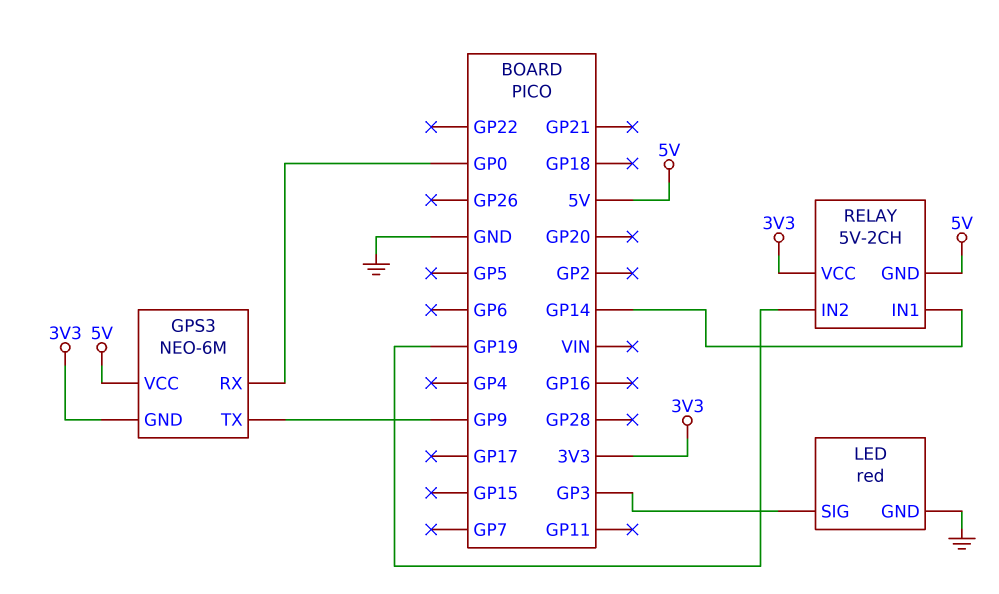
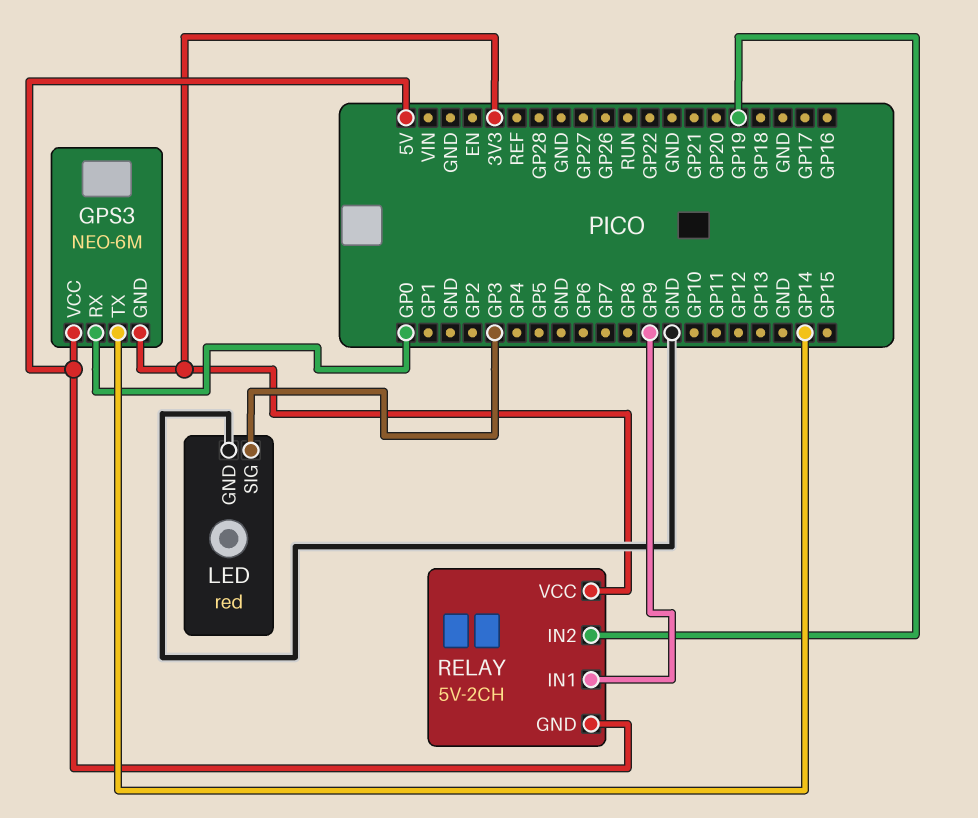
GPS3 pin TX: GP9 -> GP14
RELAY pin IN1: GP14 -> GP9

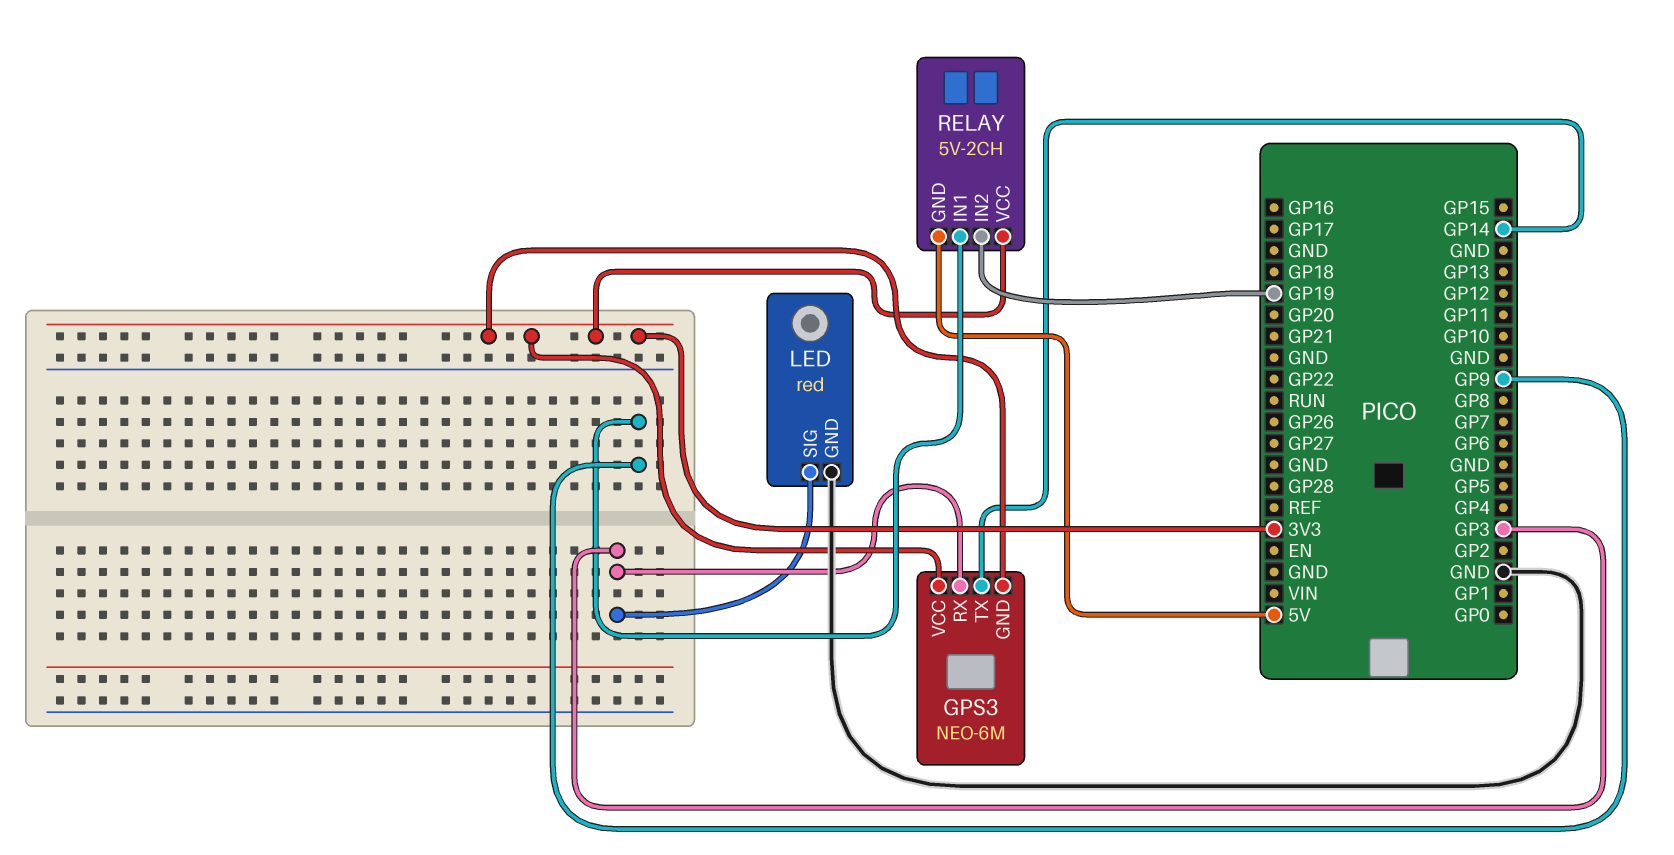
GPS3 pin RX: GP0 -> GP3
GPS3 pin VCC: 5V -> 3V3

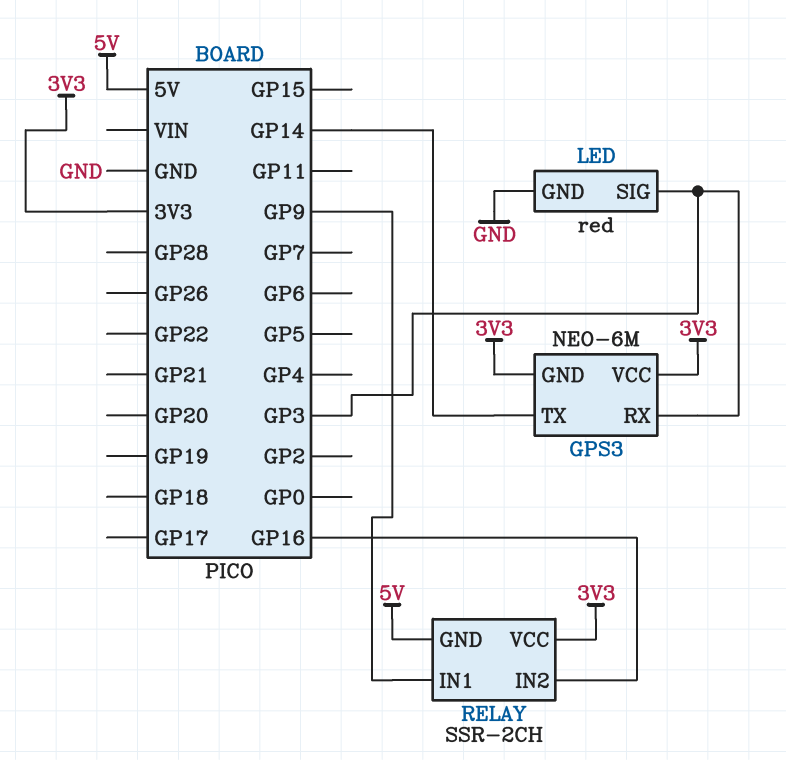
RELAY: 5V-2CH -> SSR-2CH
RELAY pin IN2: GP19 -> GP16

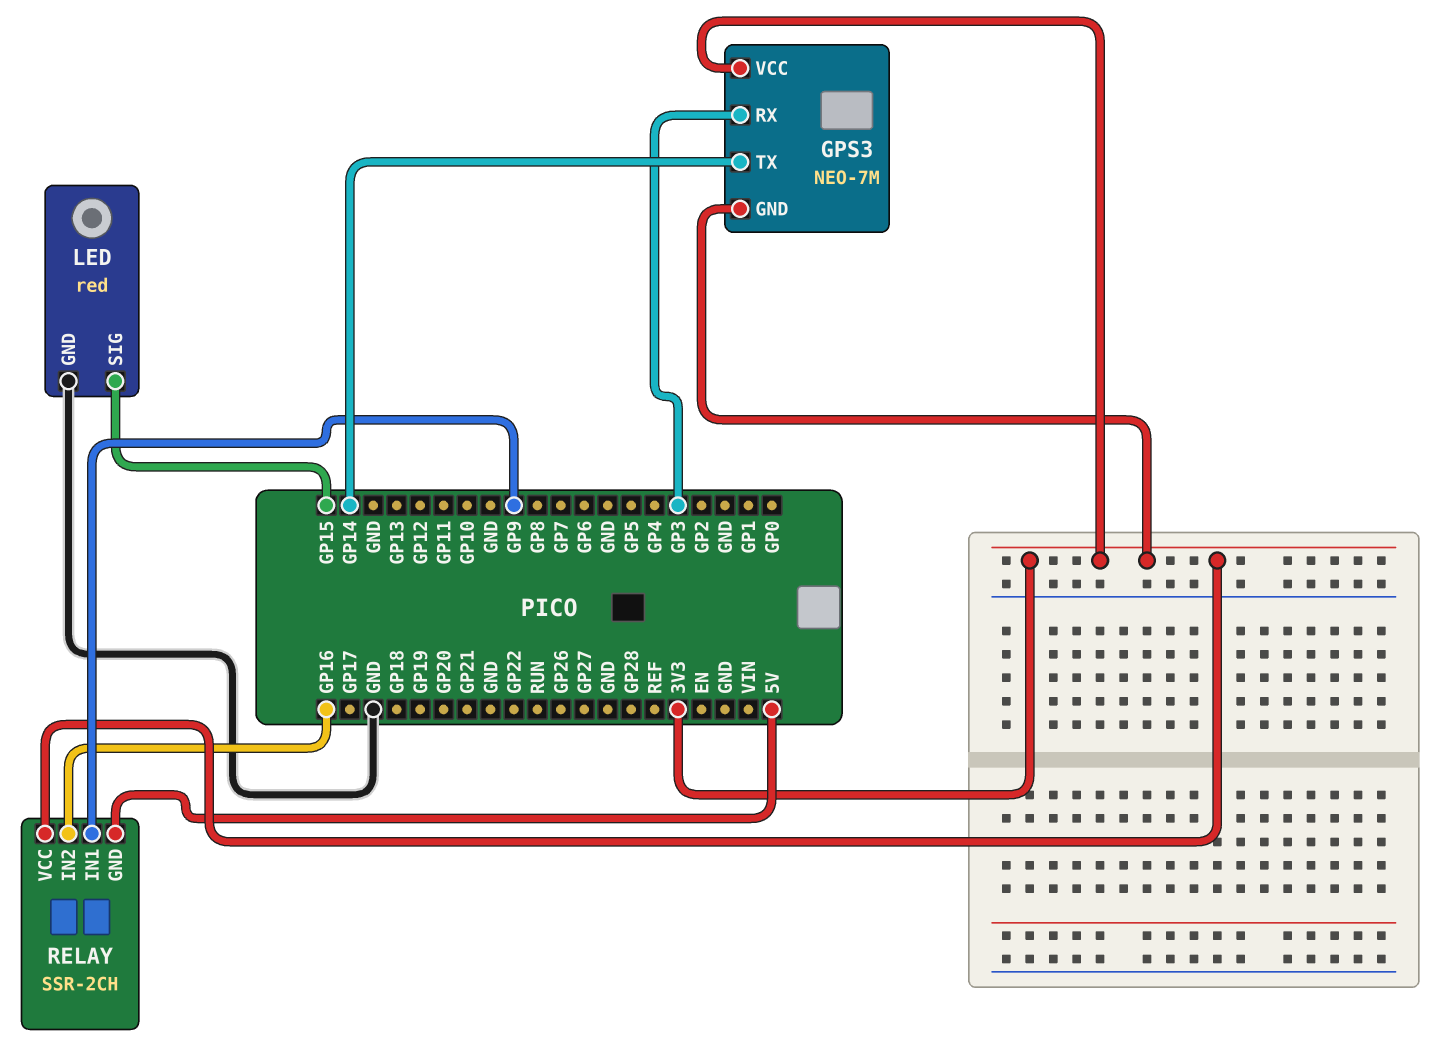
GPS3: NEO-6M -> NEO-7M
LED pin SIG: GP3 -> GP15

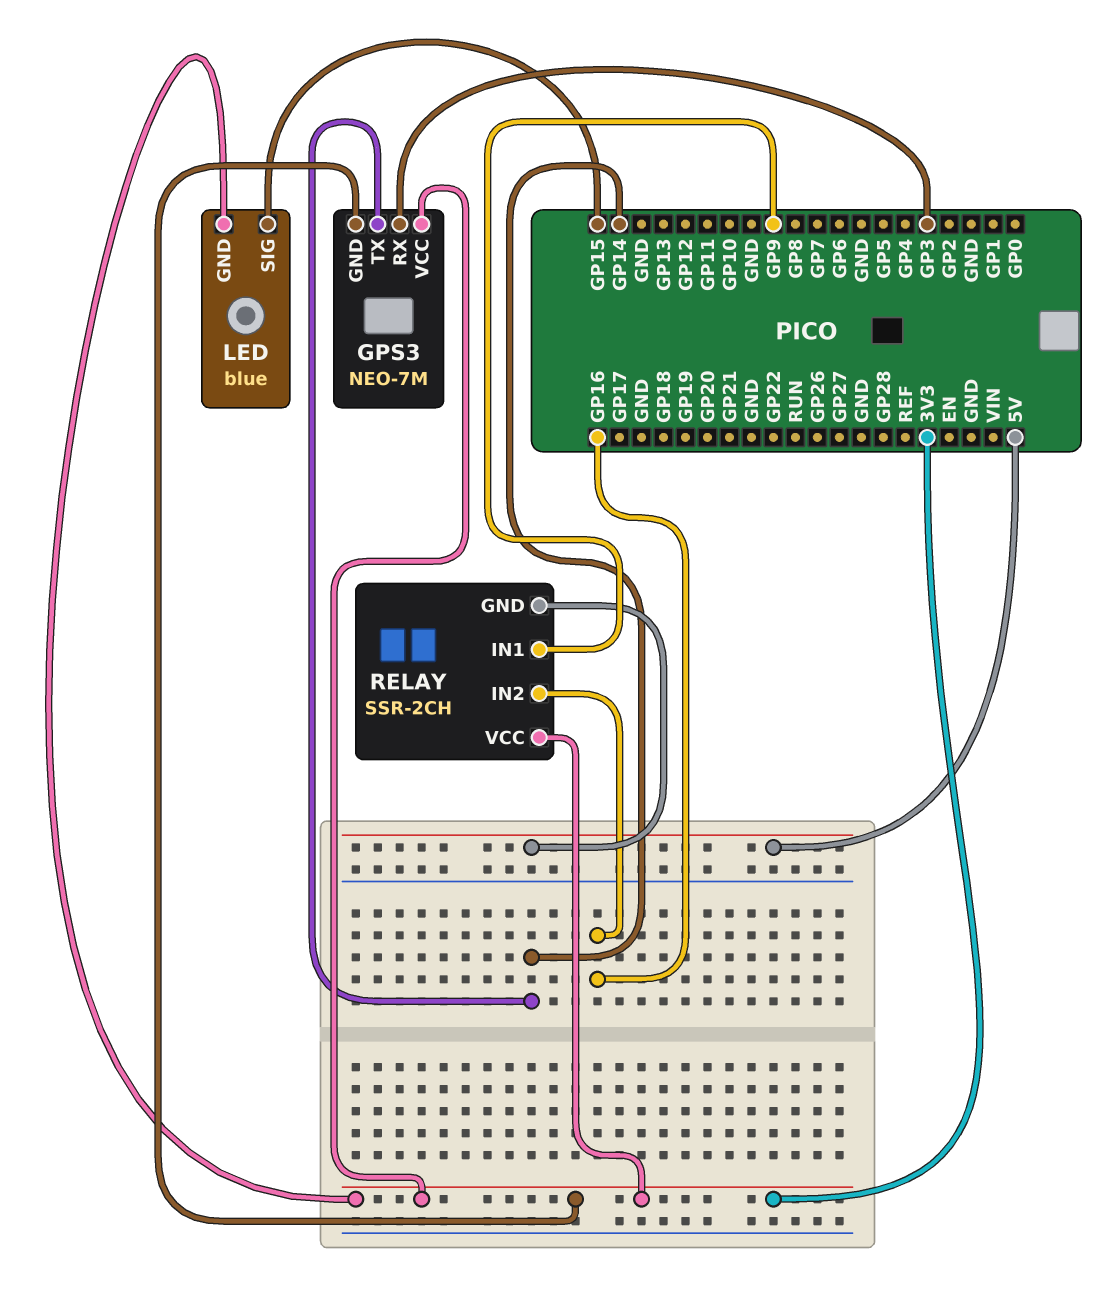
LED: red -> blue
LED pin GND: GND -> 3V3

